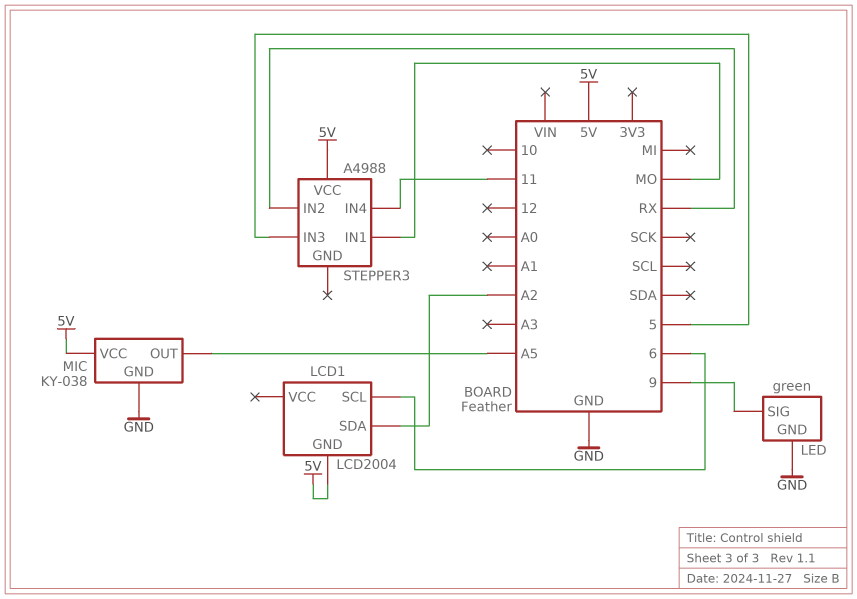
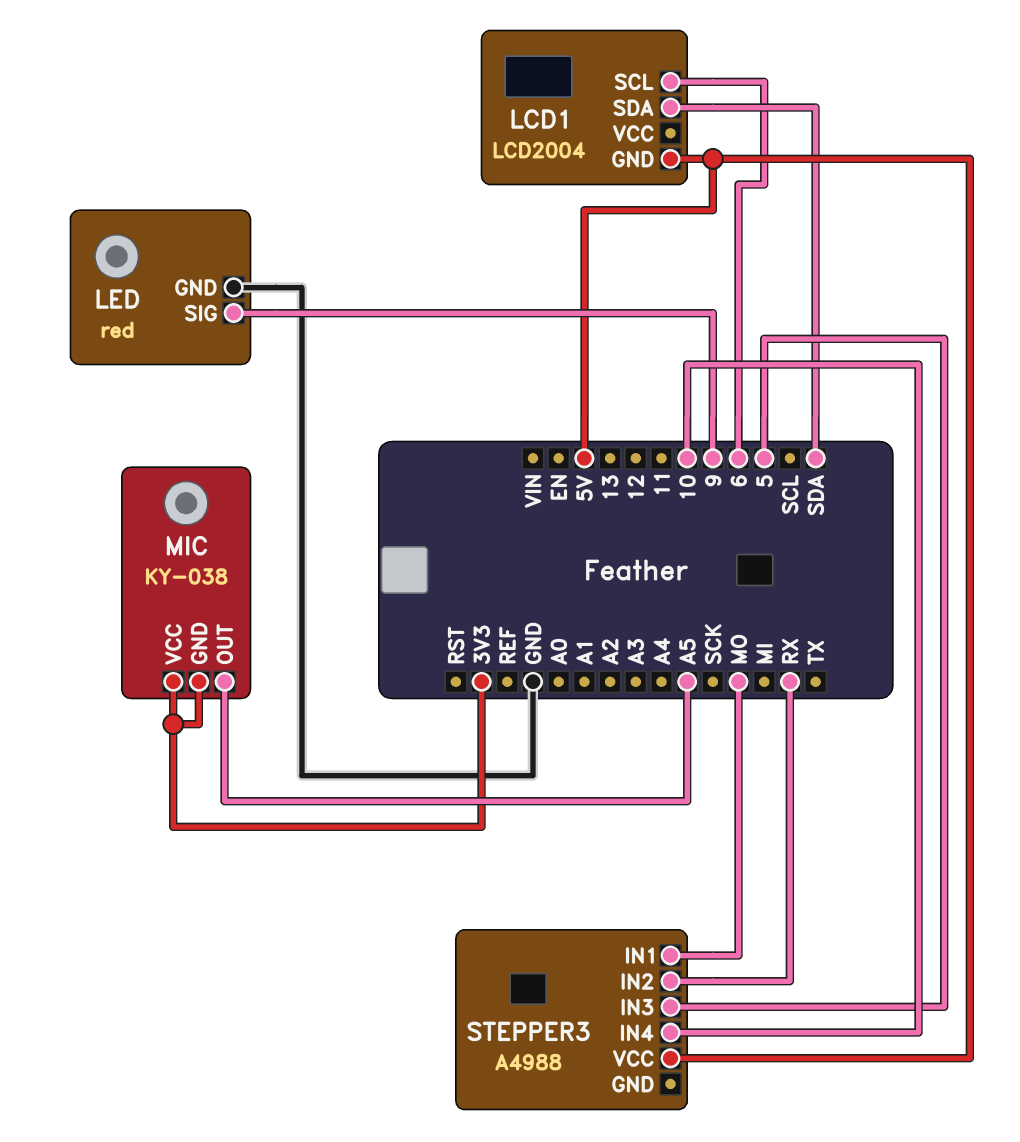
LCD1 pin SDA: A2 -> SDA
LED: green -> red
MIC pin GND: GND -> 3V3
MIC pin VCC: 5V -> 3V3
STEPPER3 pin IN4: 11 -> 10

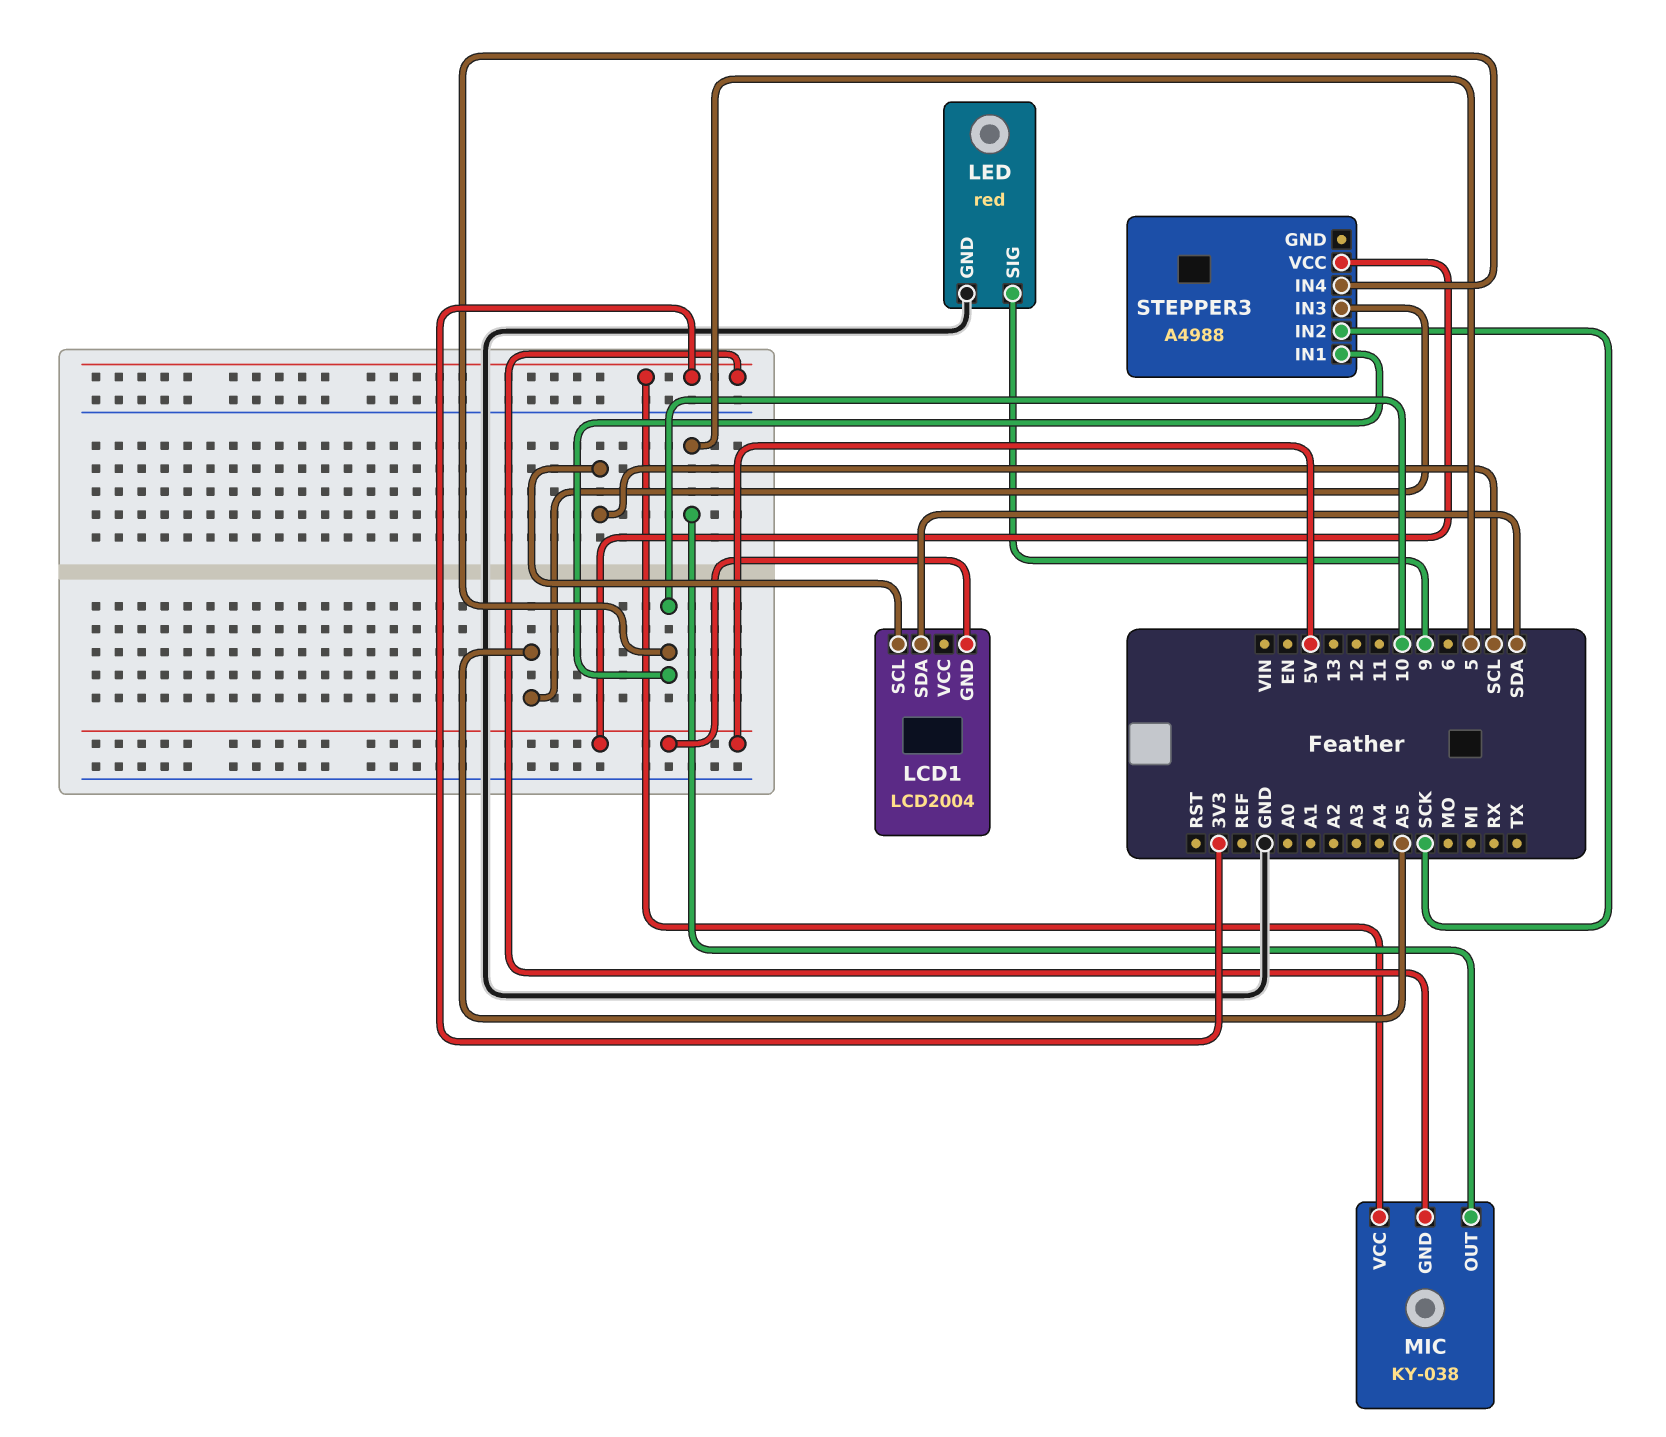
LCD1 pin SCL: 6 -> SCL
MIC pin OUT: A5 -> 5
STEPPER3 pin IN1: MO -> 10
STEPPER3 pin IN2: RX -> SCK
STEPPER3 pin IN3: 5 -> A5

